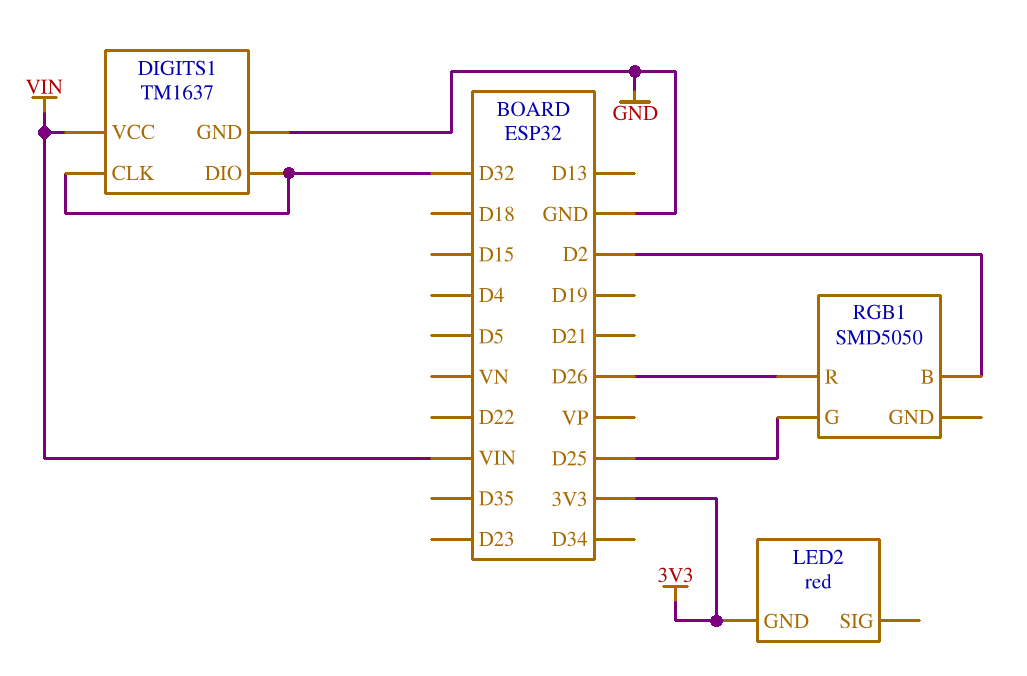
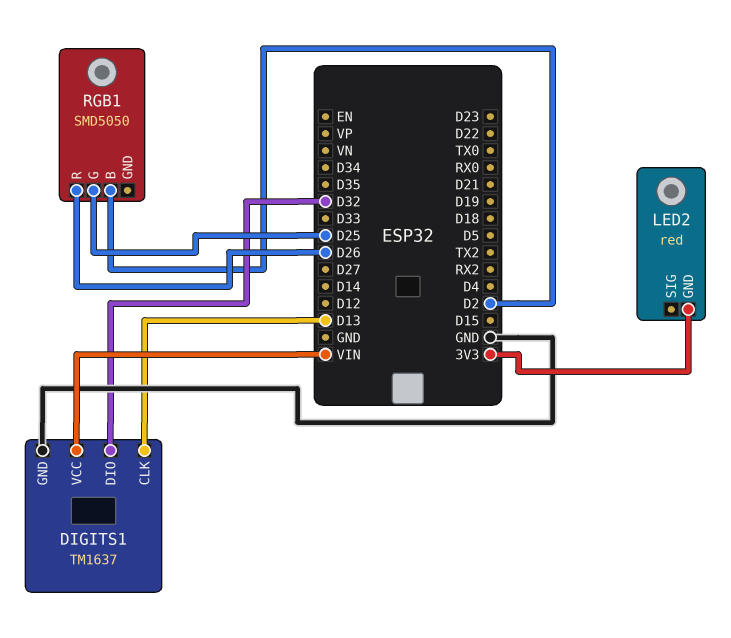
DIGITS1 pin CLK: D32 -> D13

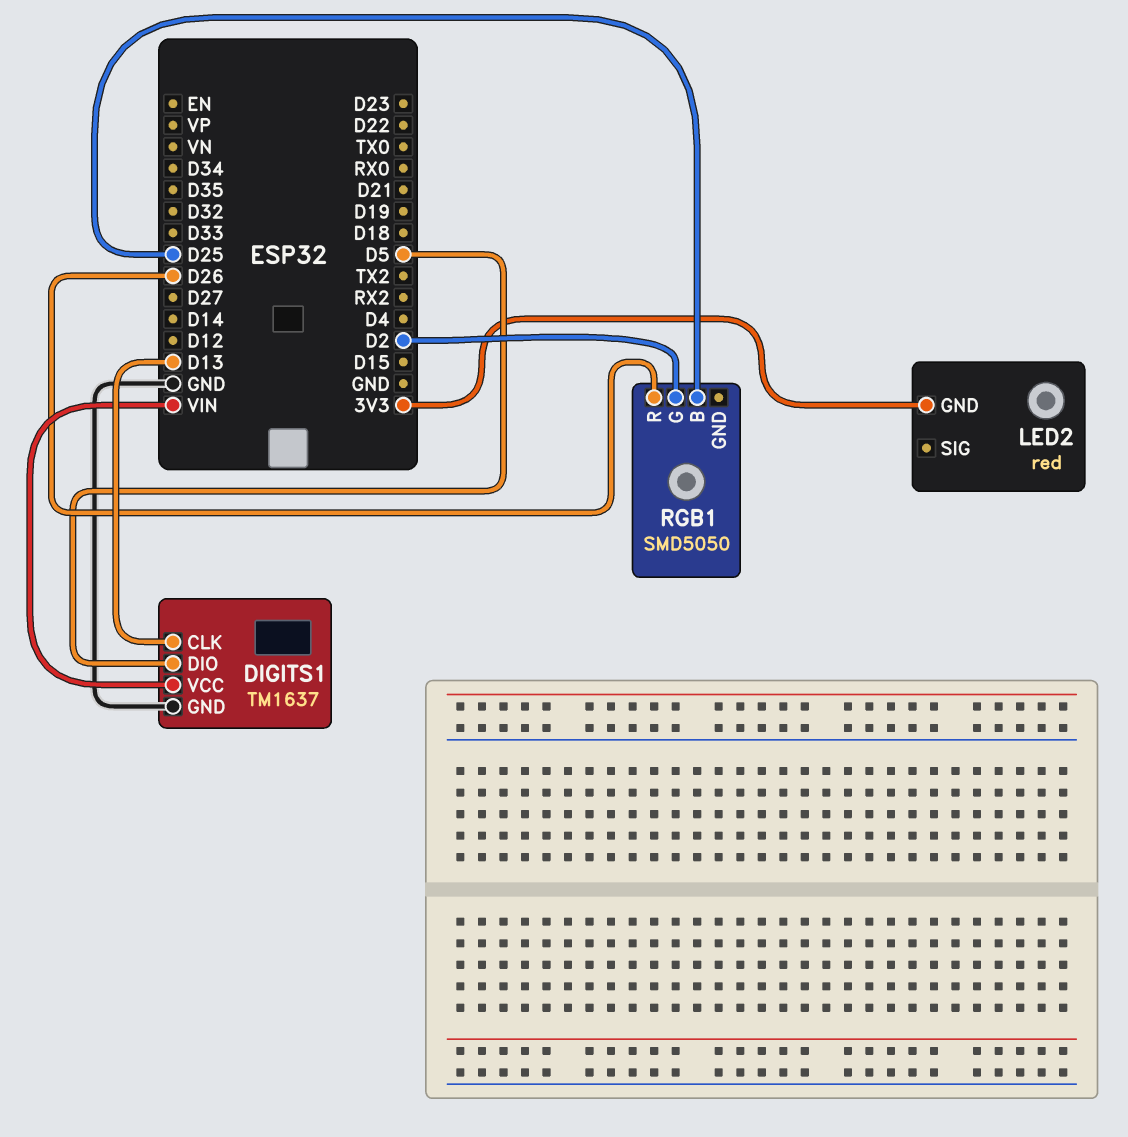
DIGITS1 pin DIO: D32 -> D5
RGB1 pin B: D2 -> D25
RGB1 pin G: D25 -> D2

